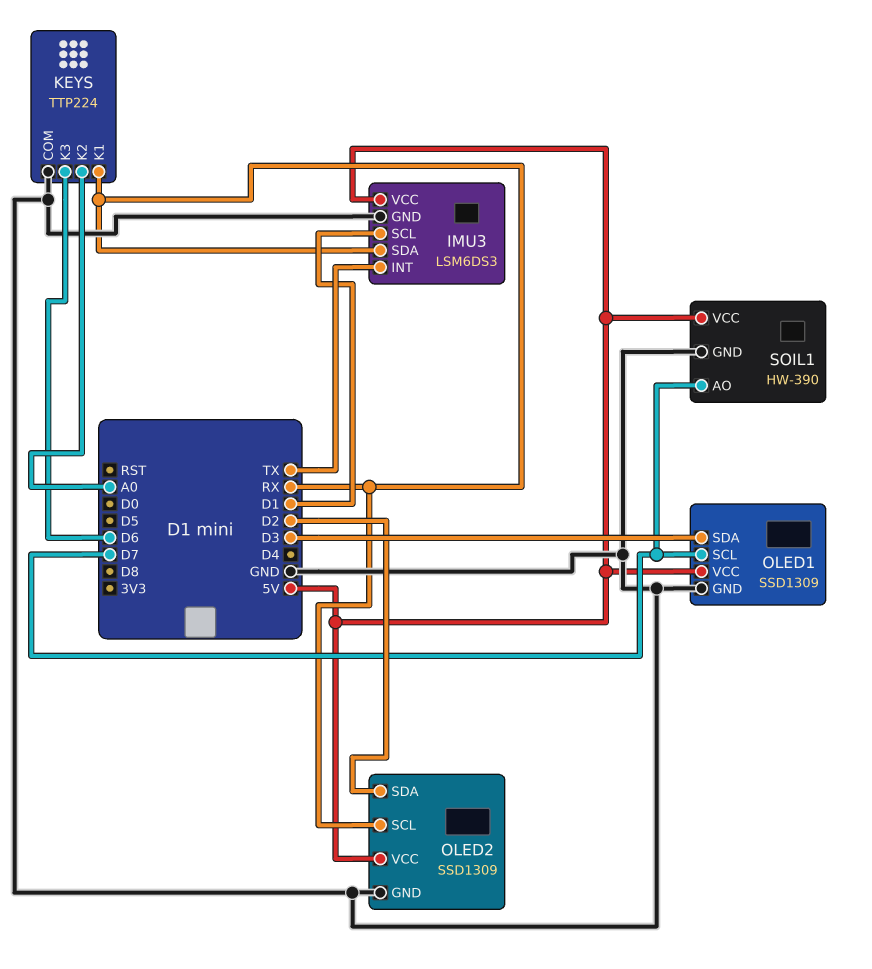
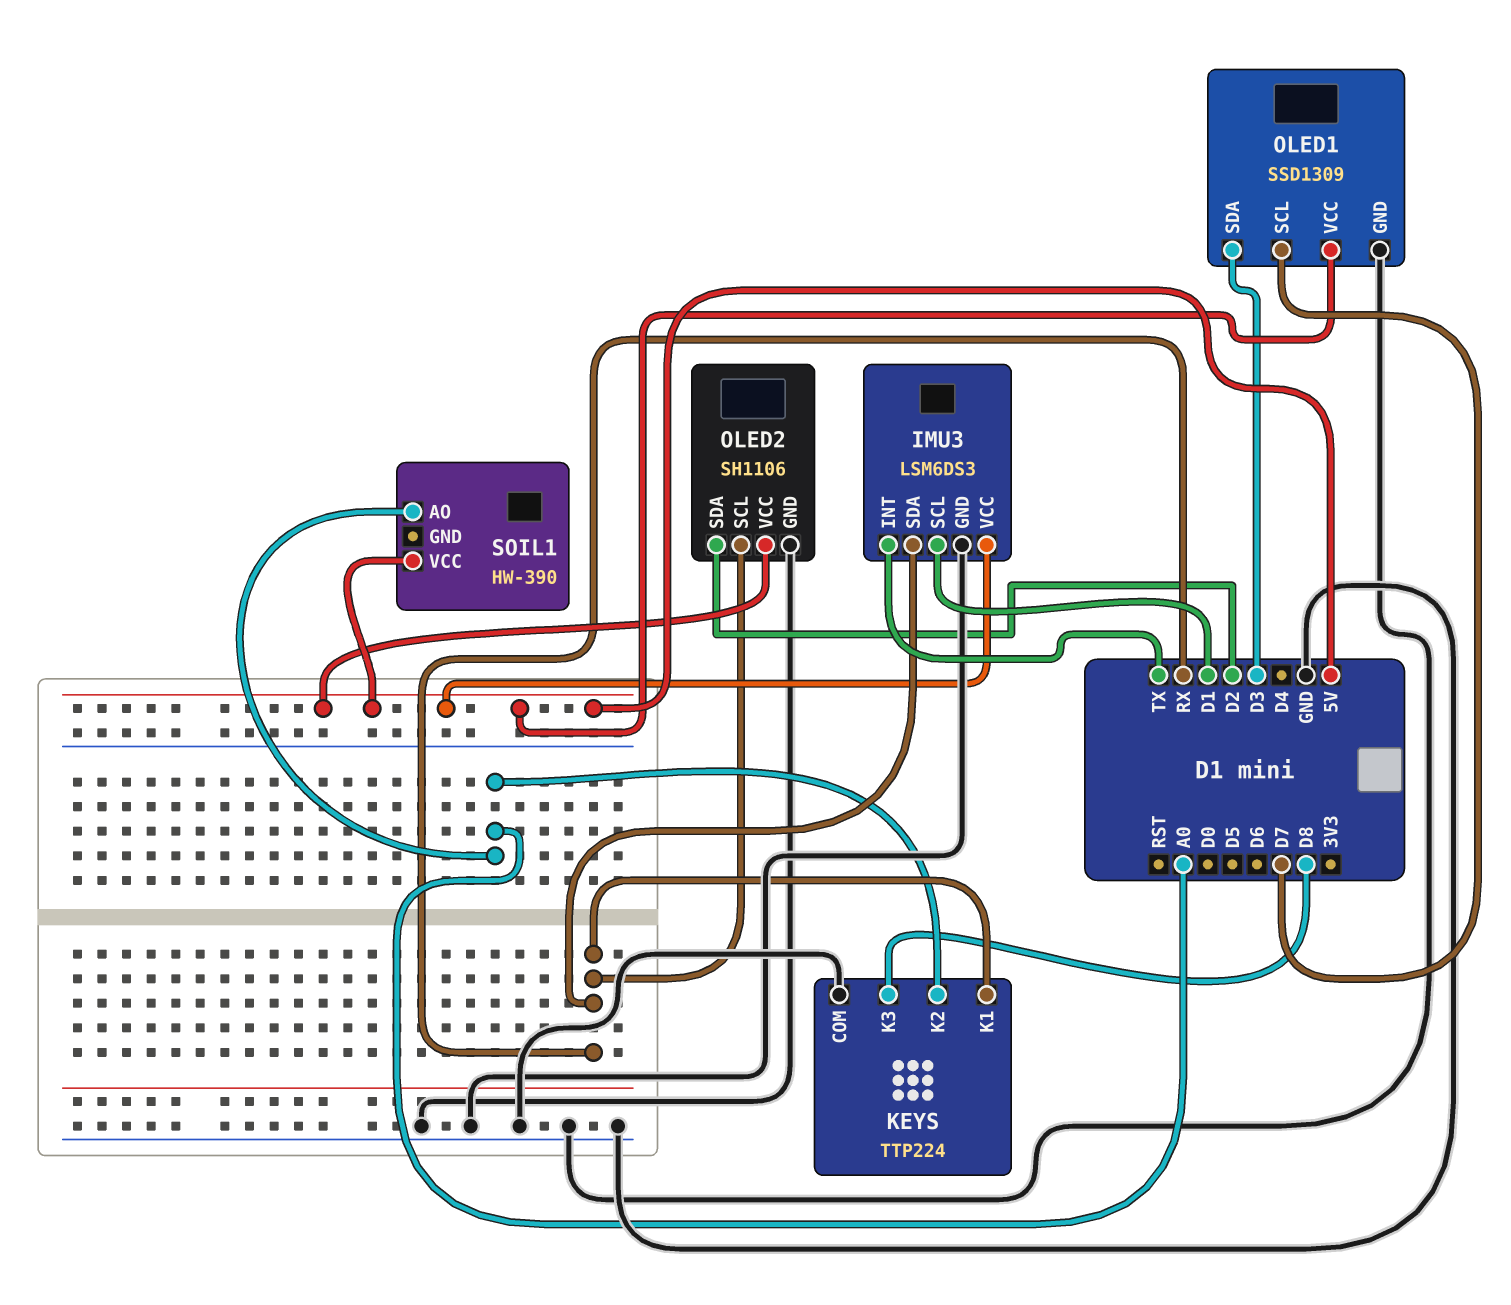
KEYS pin K3: D6 -> D8
OLED2: SSD1309 -> SH1106
SOIL1 pin AO: D7 -> A0
SOIL1 pin GND: GND -> none

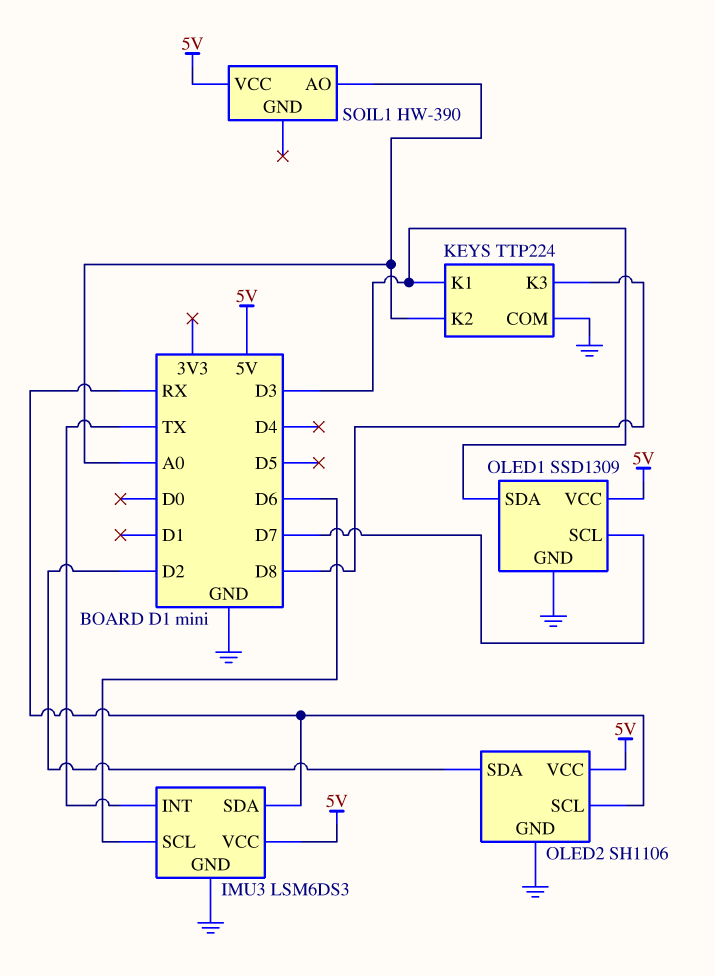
IMU3 pin SCL: D1 -> D6
KEYS pin K1: RX -> D3

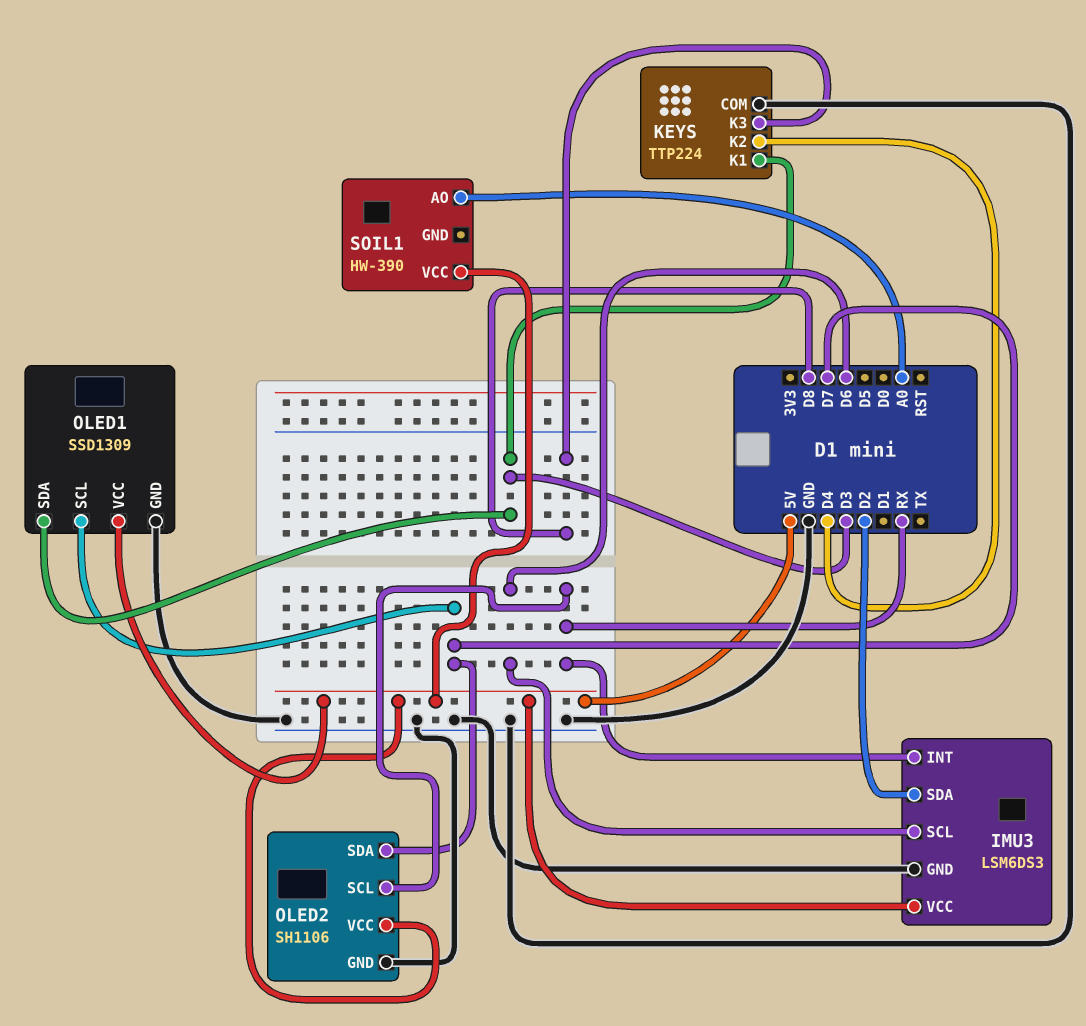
IMU3 pin INT: TX -> RX
IMU3 pin SDA: RX -> D2
KEYS pin K2: A0 -> D4
OLED2 pin SDA: D2 -> D7

